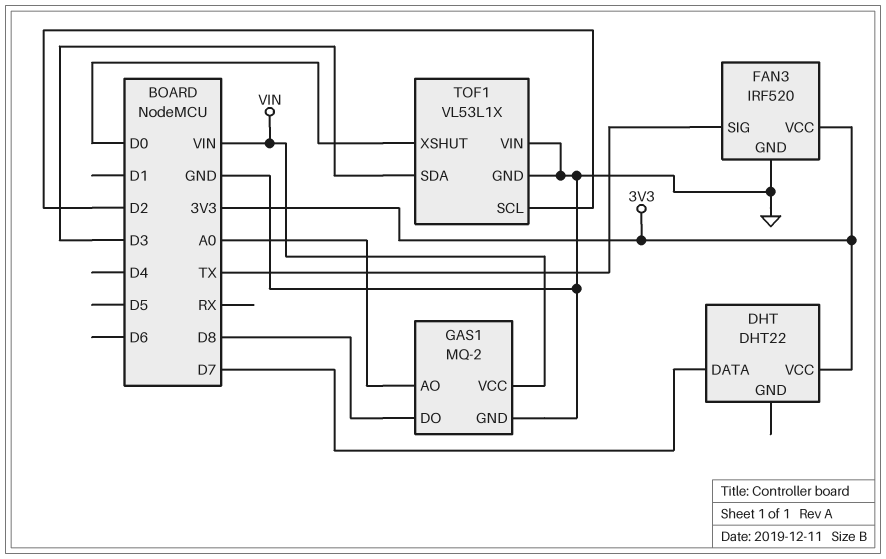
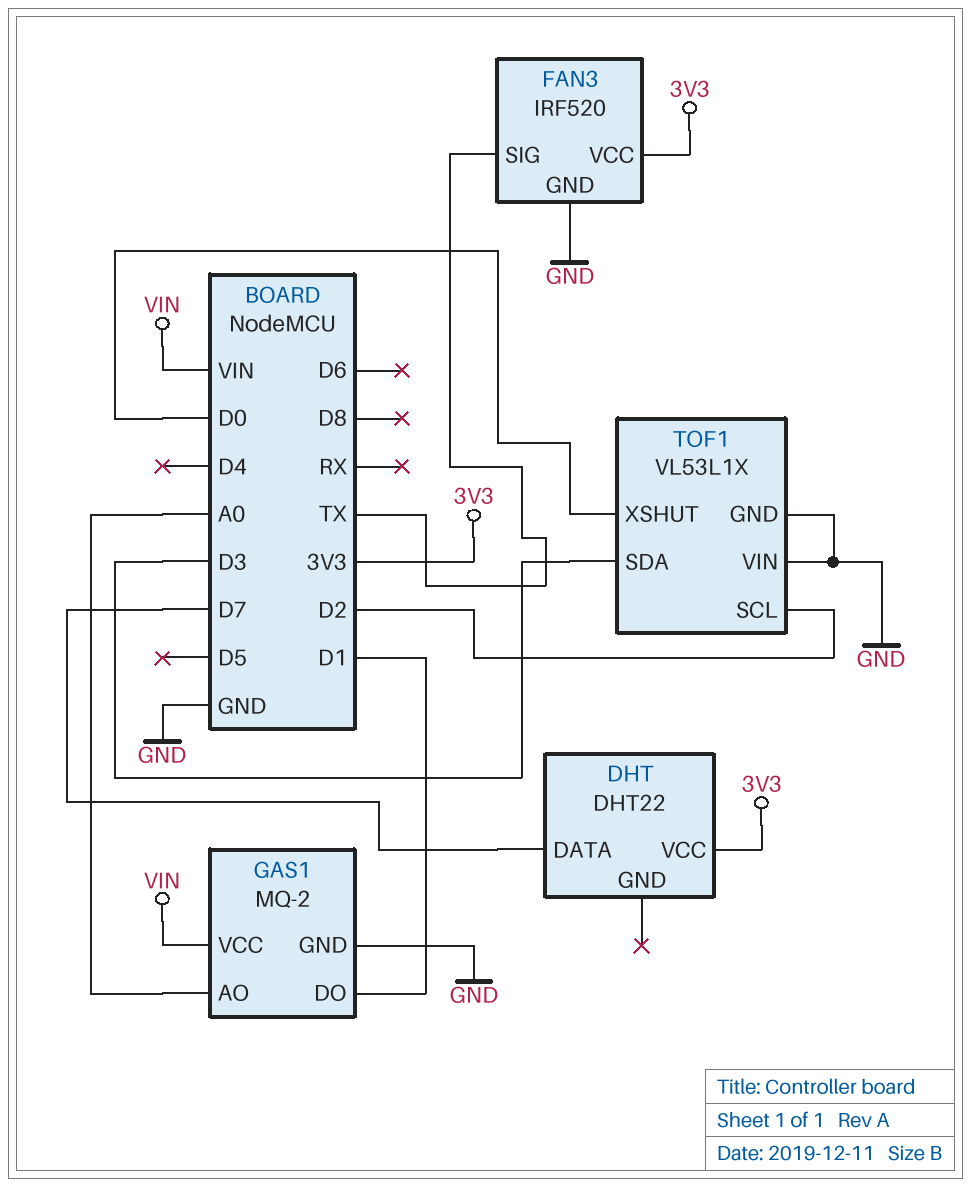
GAS1 pin DO: D8 -> D1

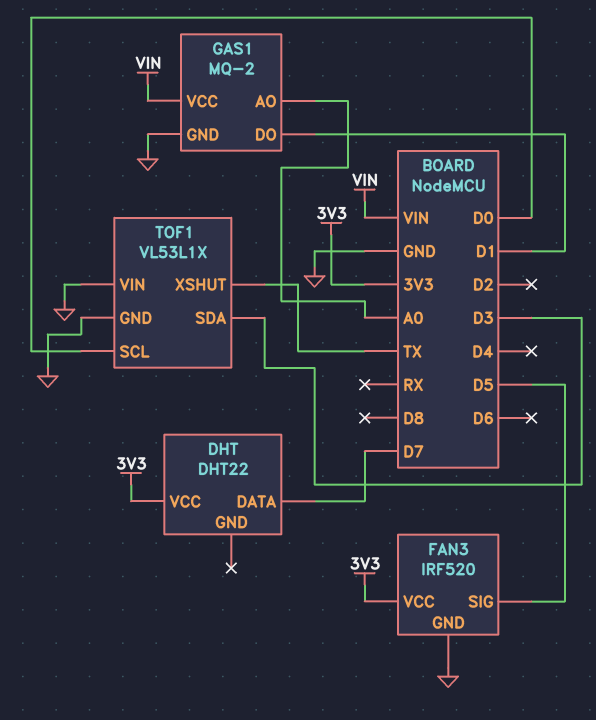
FAN3 pin SIG: TX -> D5
TOF1 pin SCL: D2 -> D0
TOF1 pin XSHUT: D0 -> TX

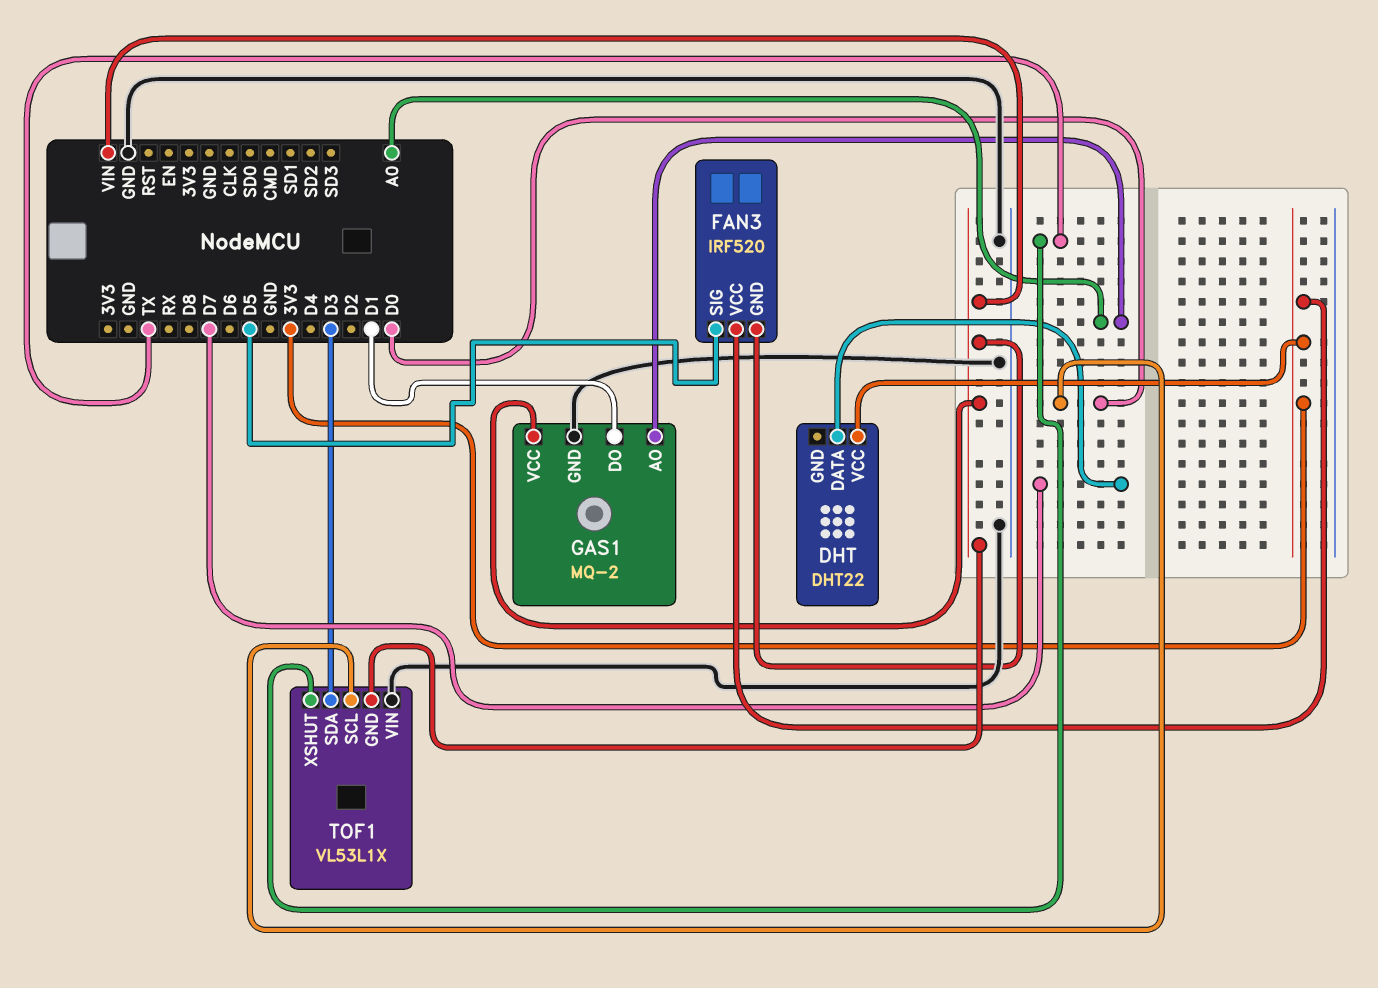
FAN3 pin GND: GND -> VIN
TOF1 pin GND: GND -> VIN

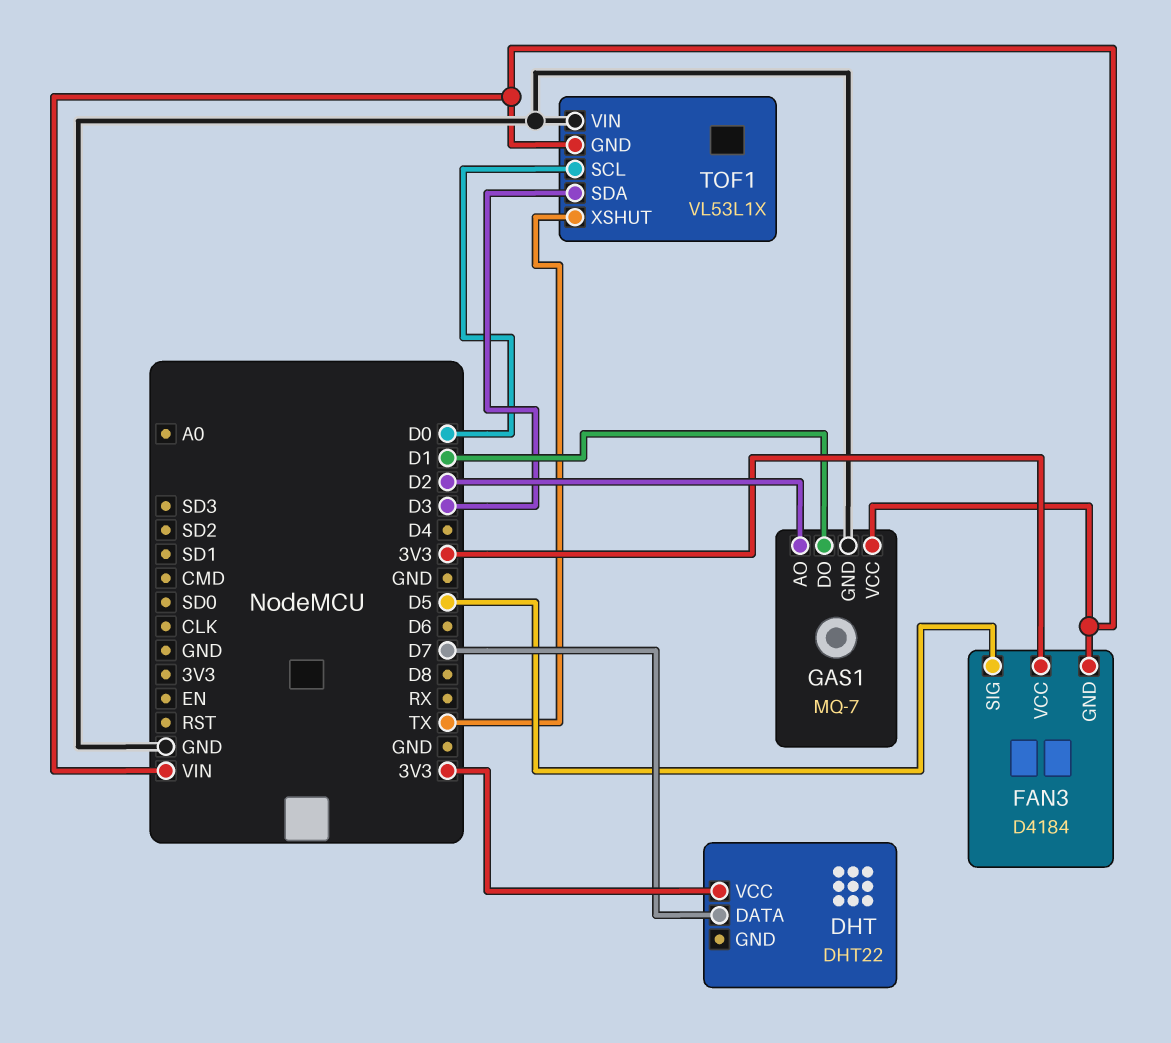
FAN3: IRF520 -> D4184
GAS1: MQ-2 -> MQ-7
GAS1 pin AO: A0 -> D2

